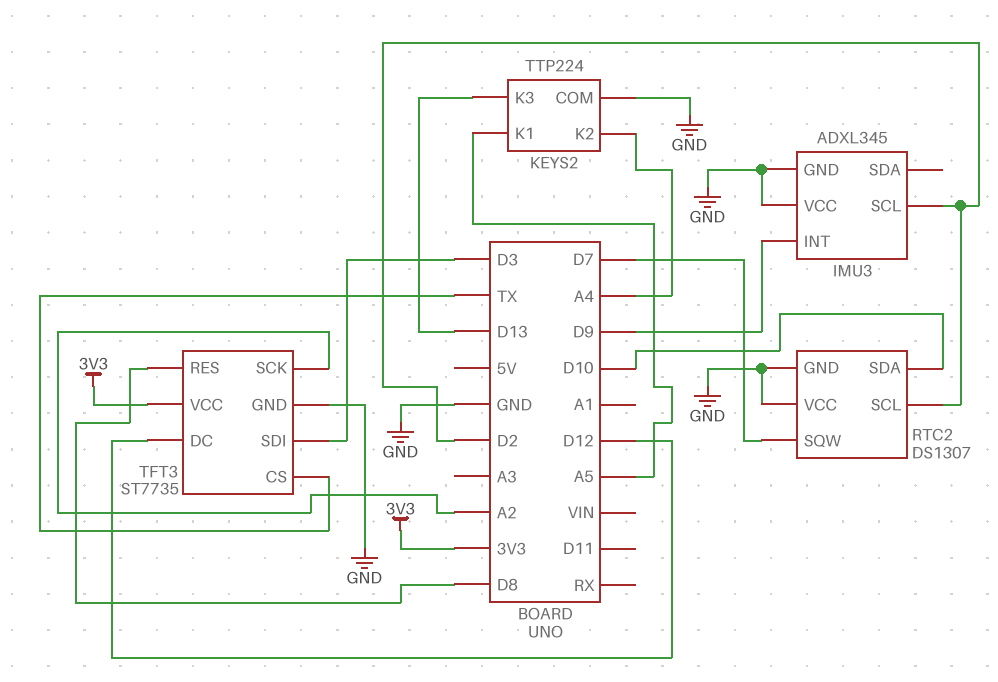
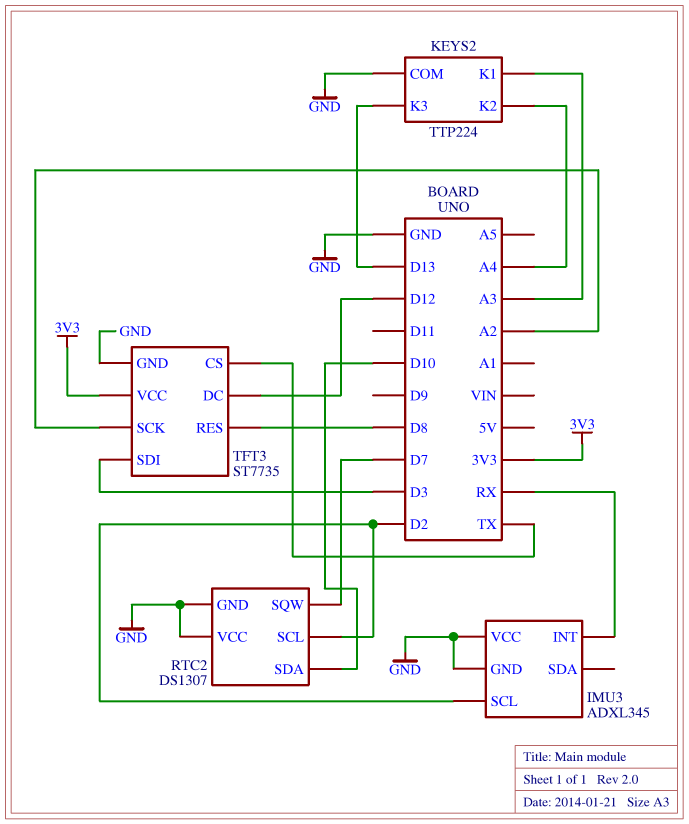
IMU3 pin INT: D9 -> RX
KEYS2 pin K1: A5 -> A3

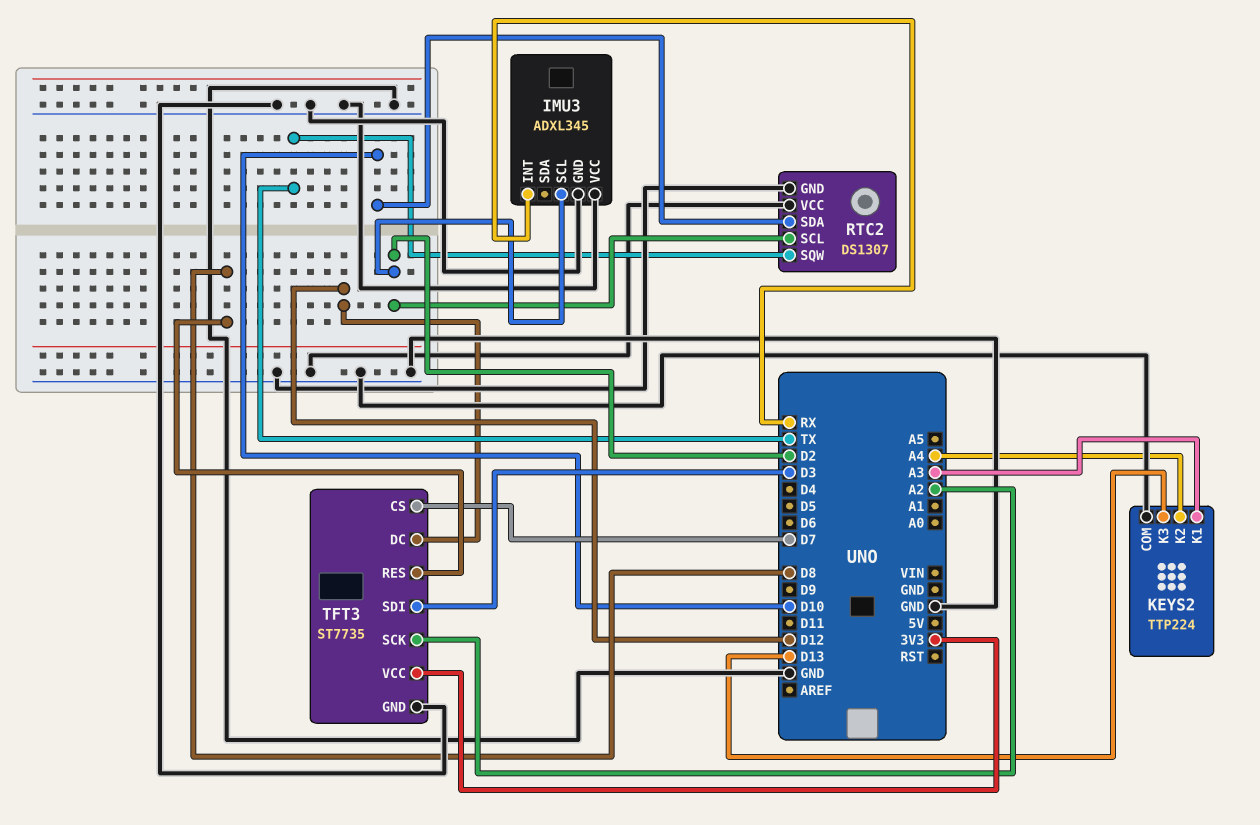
RTC2 pin SQW: D7 -> TX
TFT3 pin CS: TX -> D7

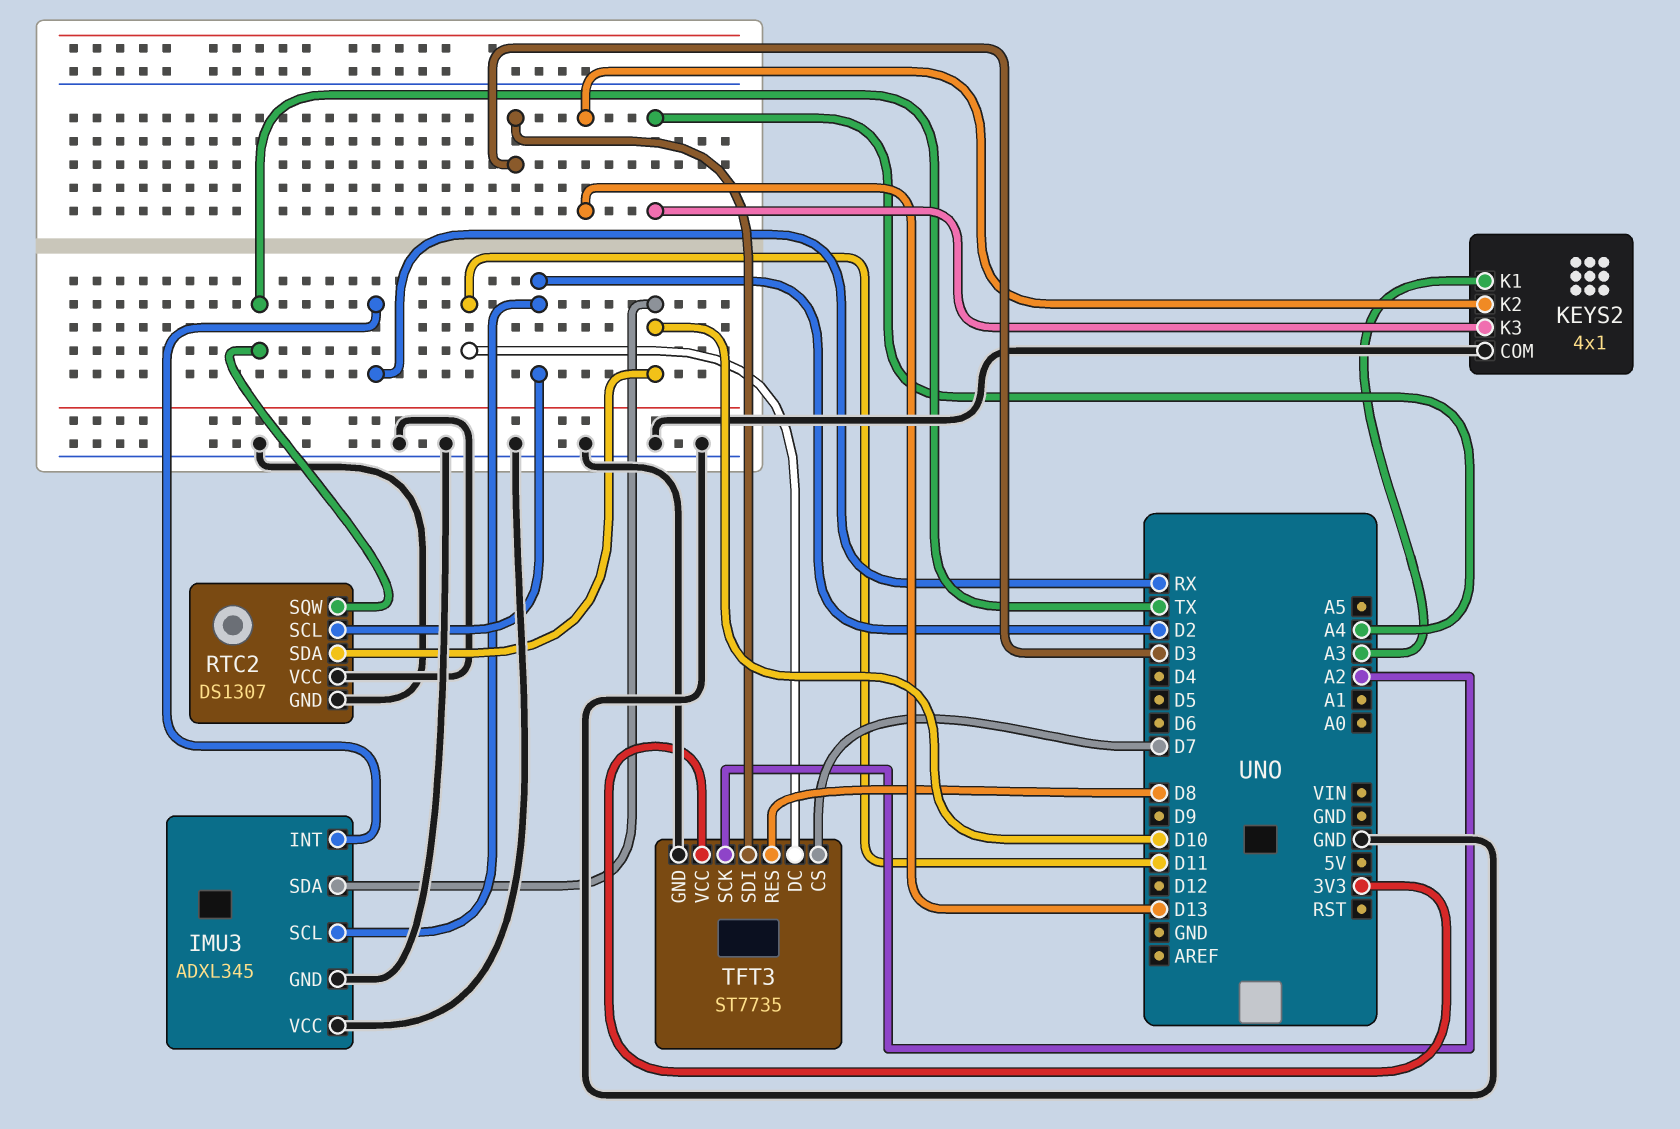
IMU3 pin SDA: none -> D10
KEYS2: TTP224 -> 4x1
KEYS2 pin K2: A4 -> D13
KEYS2 pin K3: D13 -> A4
TFT3 pin DC: D12 -> D11

